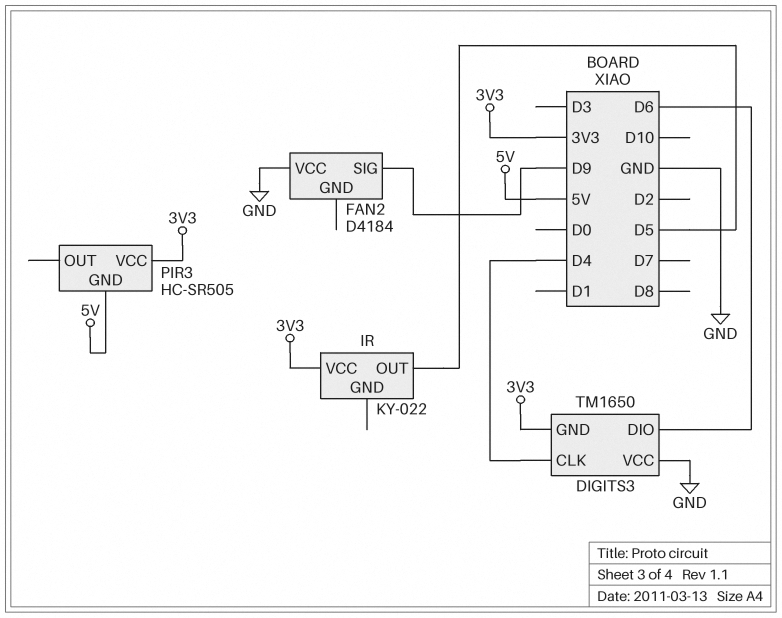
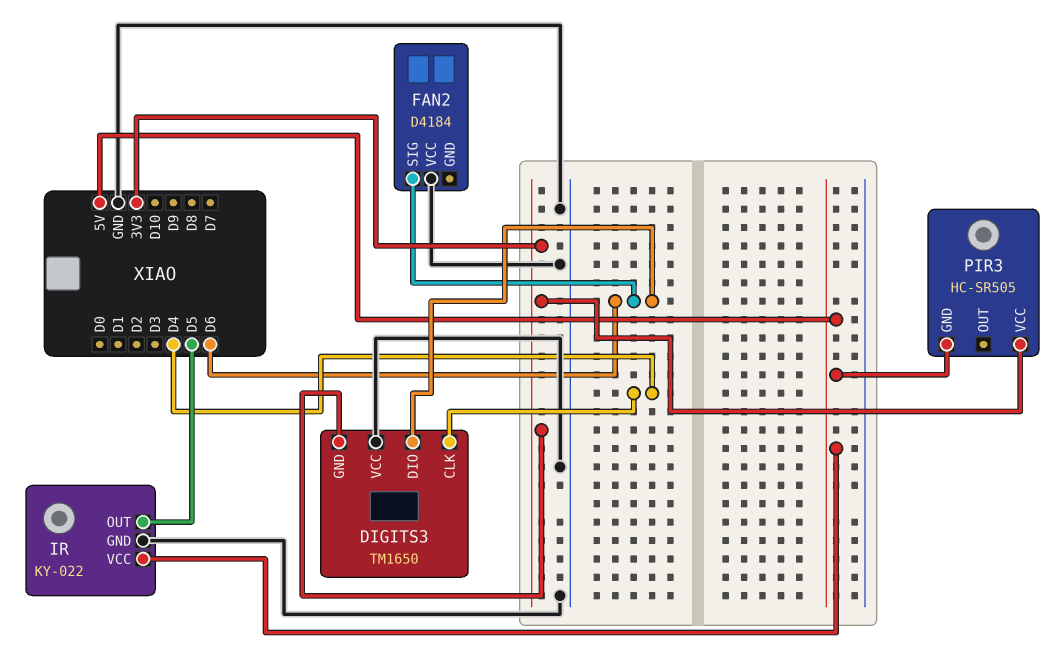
FAN2 pin SIG: D9 -> D6
IR pin GND: none -> GND
IR pin VCC: 3V3 -> 5V

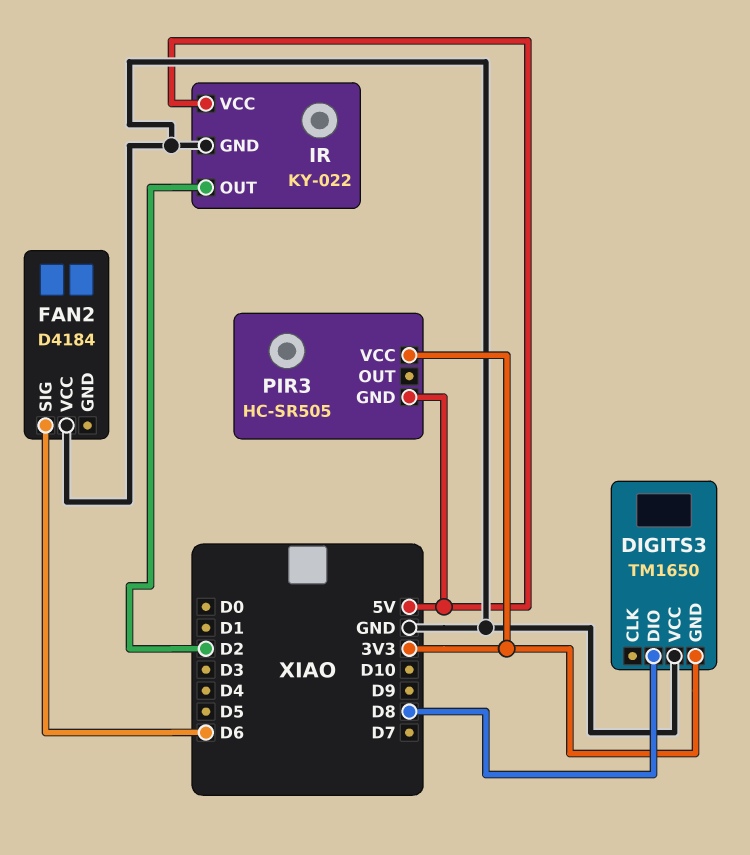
DIGITS3 pin CLK: D4 -> none
DIGITS3 pin DIO: D6 -> D8
IR pin OUT: D5 -> D2

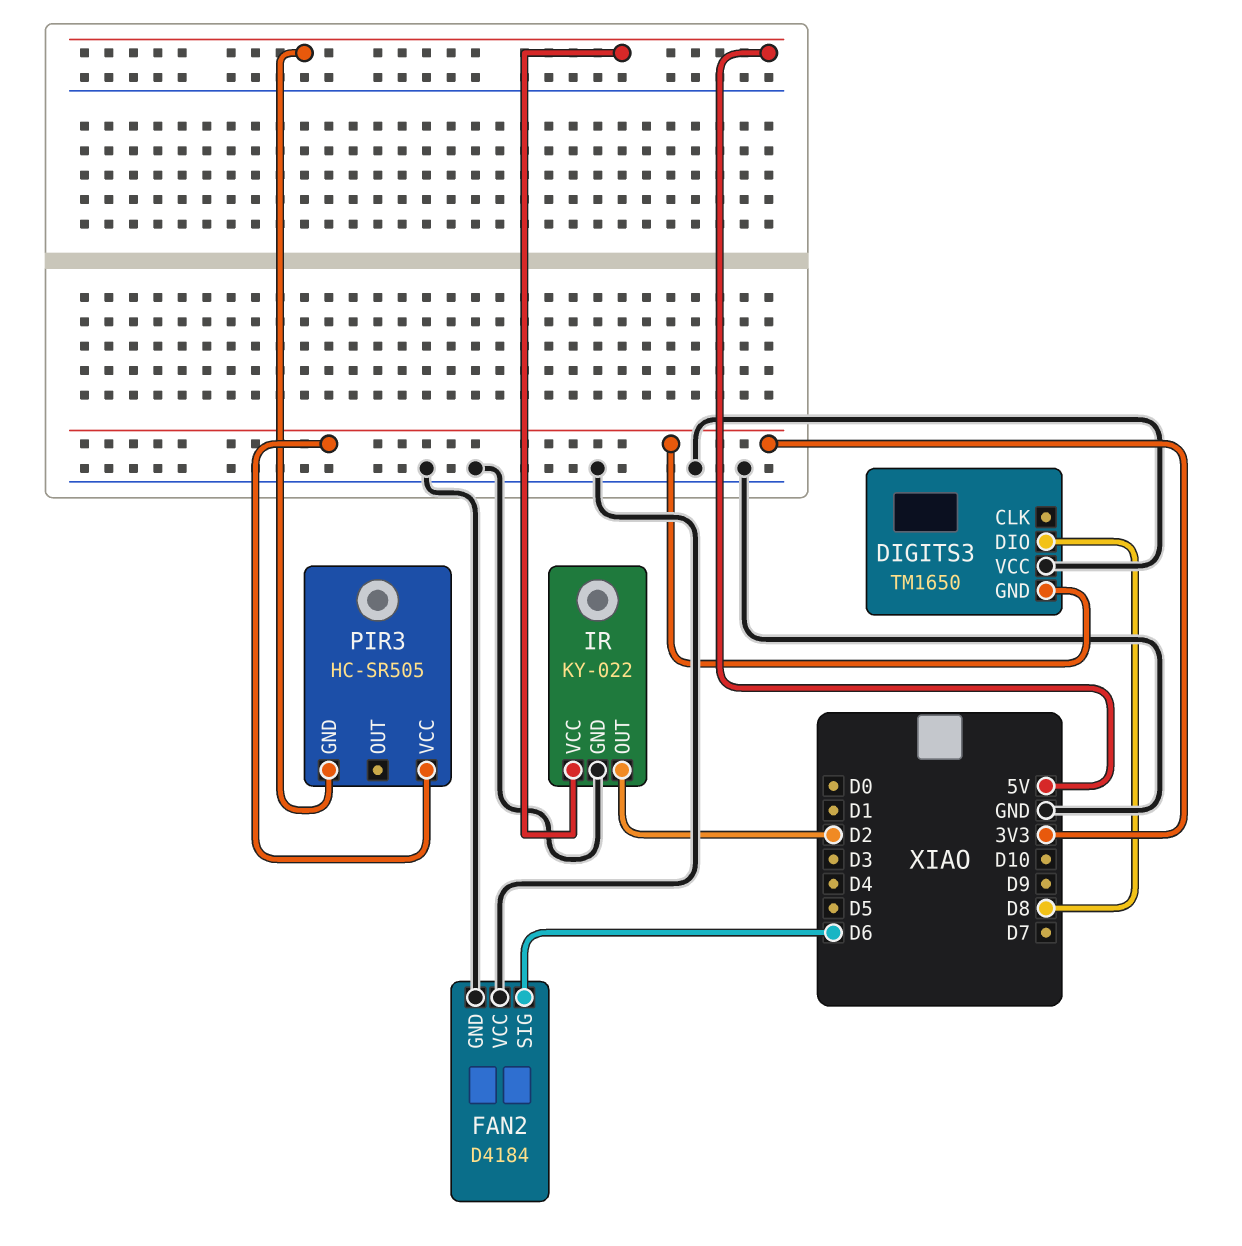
FAN2 pin GND: none -> GND

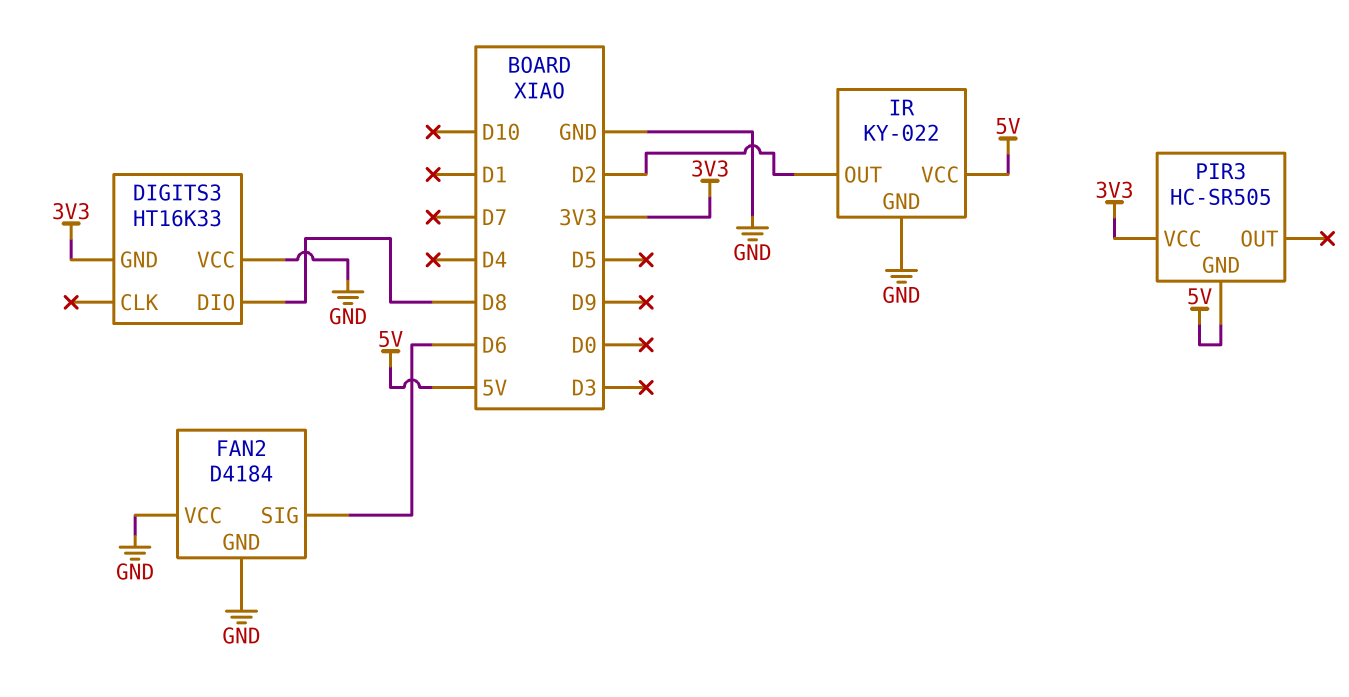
DIGITS3: TM1650 -> HT16K33

